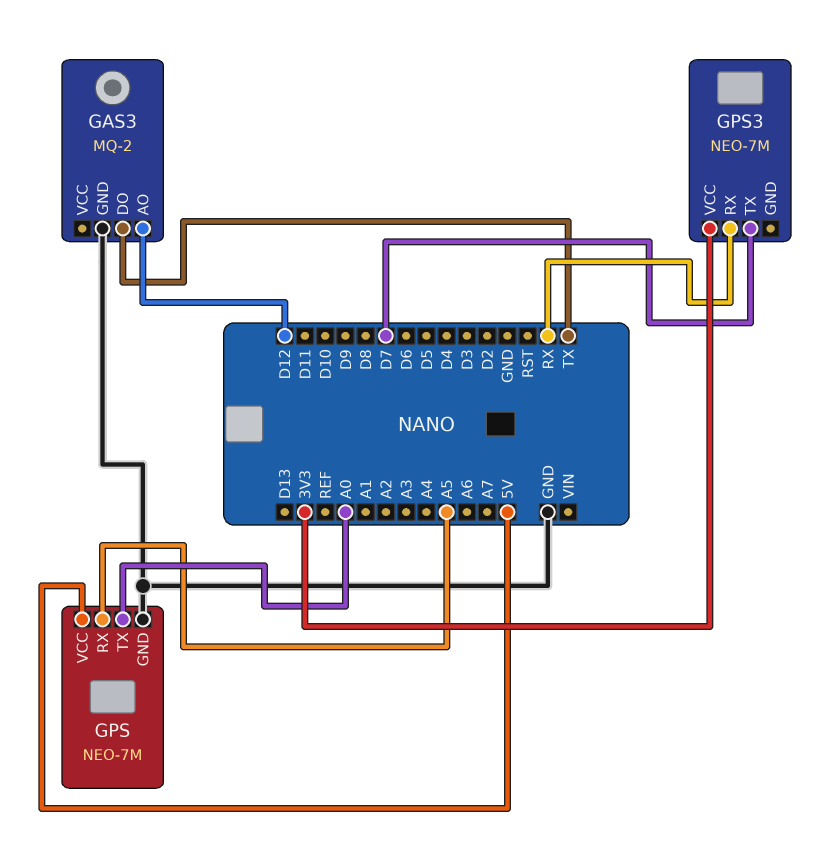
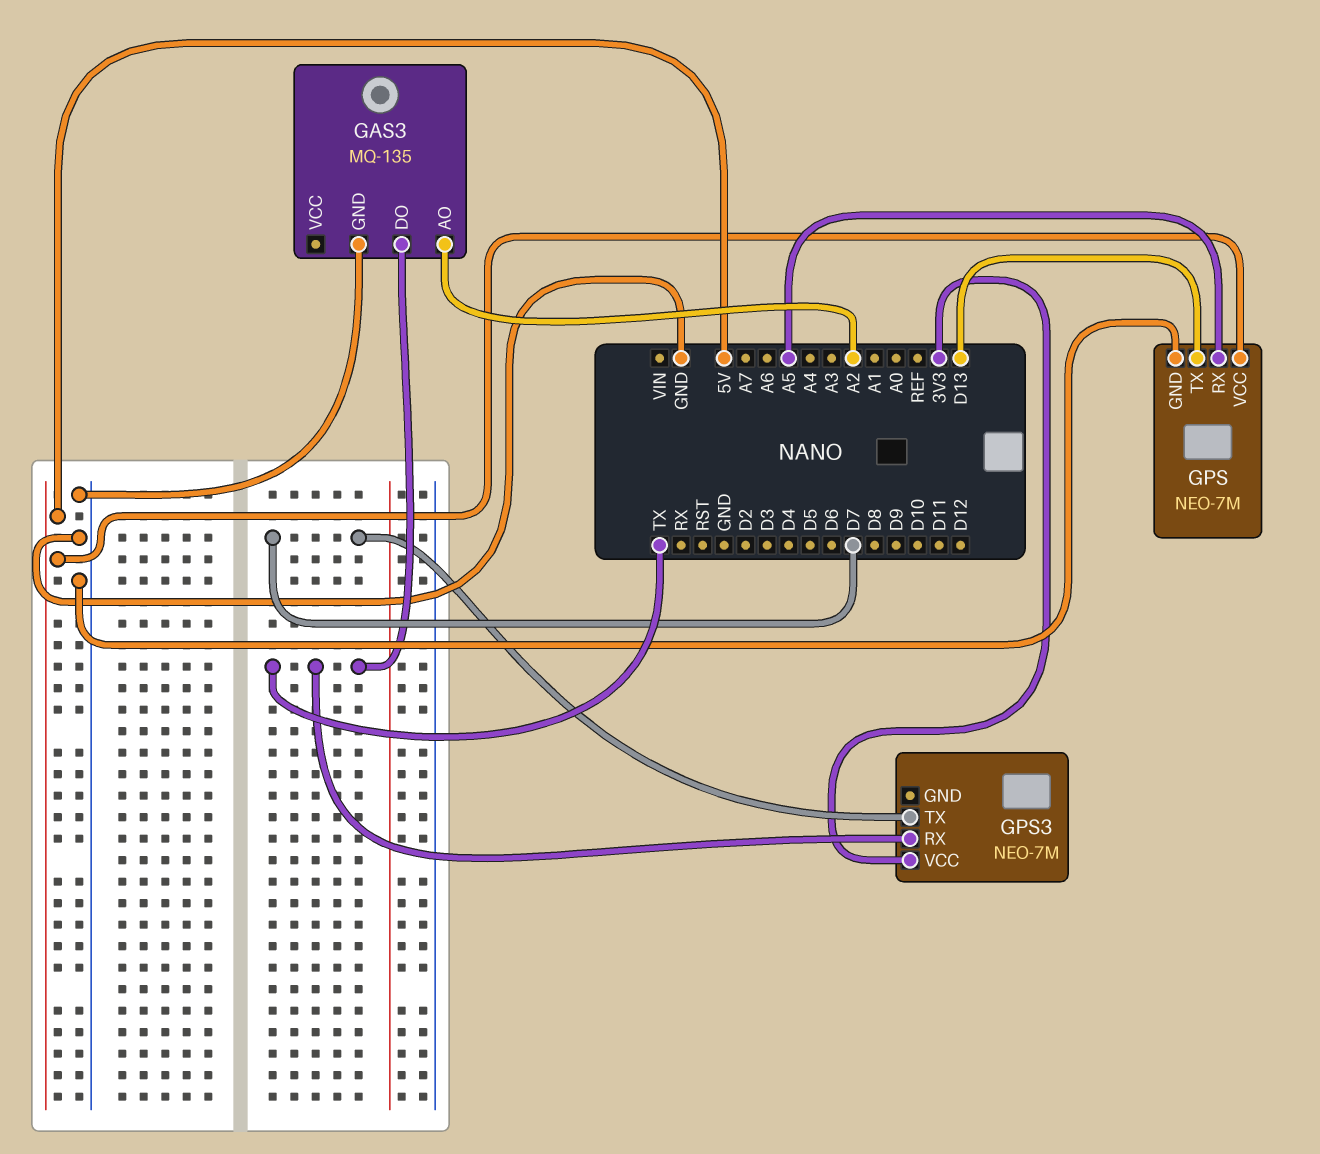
GAS3: MQ-2 -> MQ-135
GAS3 pin AO: D12 -> A2
GPS pin TX: A0 -> D13
GPS3 pin RX: RX -> TX

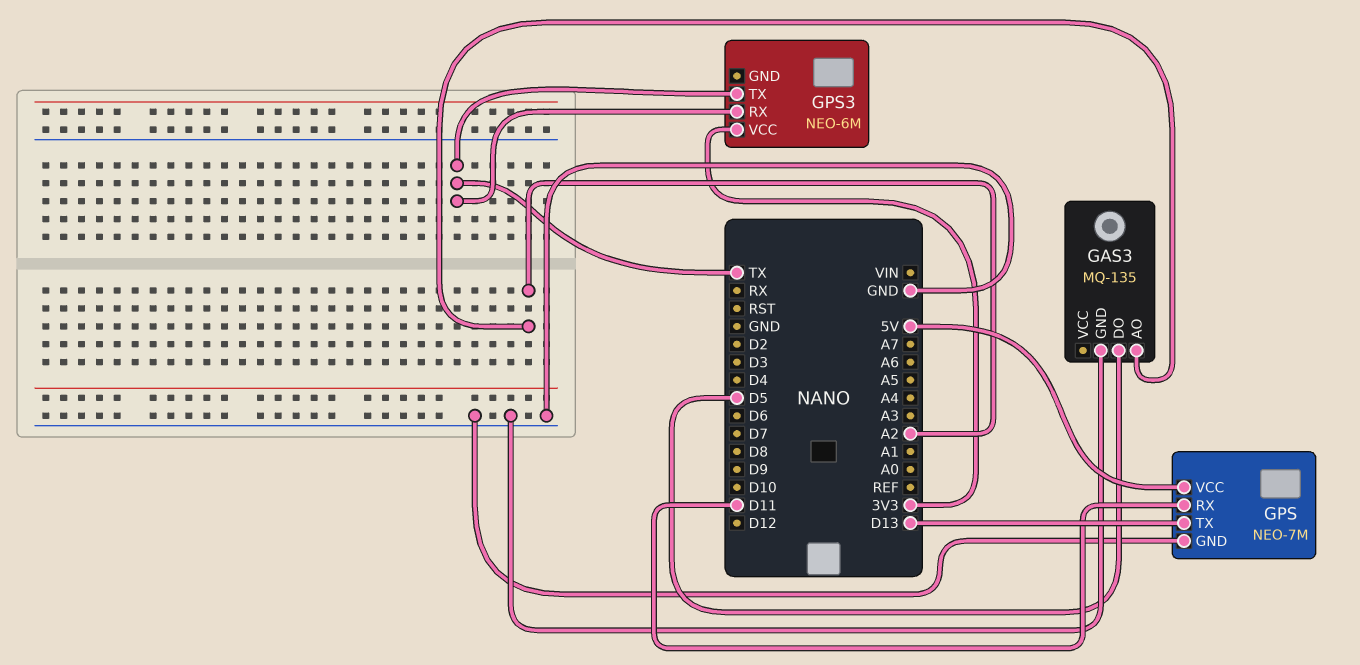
GAS3 pin DO: TX -> D5
GPS pin RX: A5 -> D11
GPS3: NEO-7M -> NEO-6M
GPS3 pin TX: D7 -> TX

